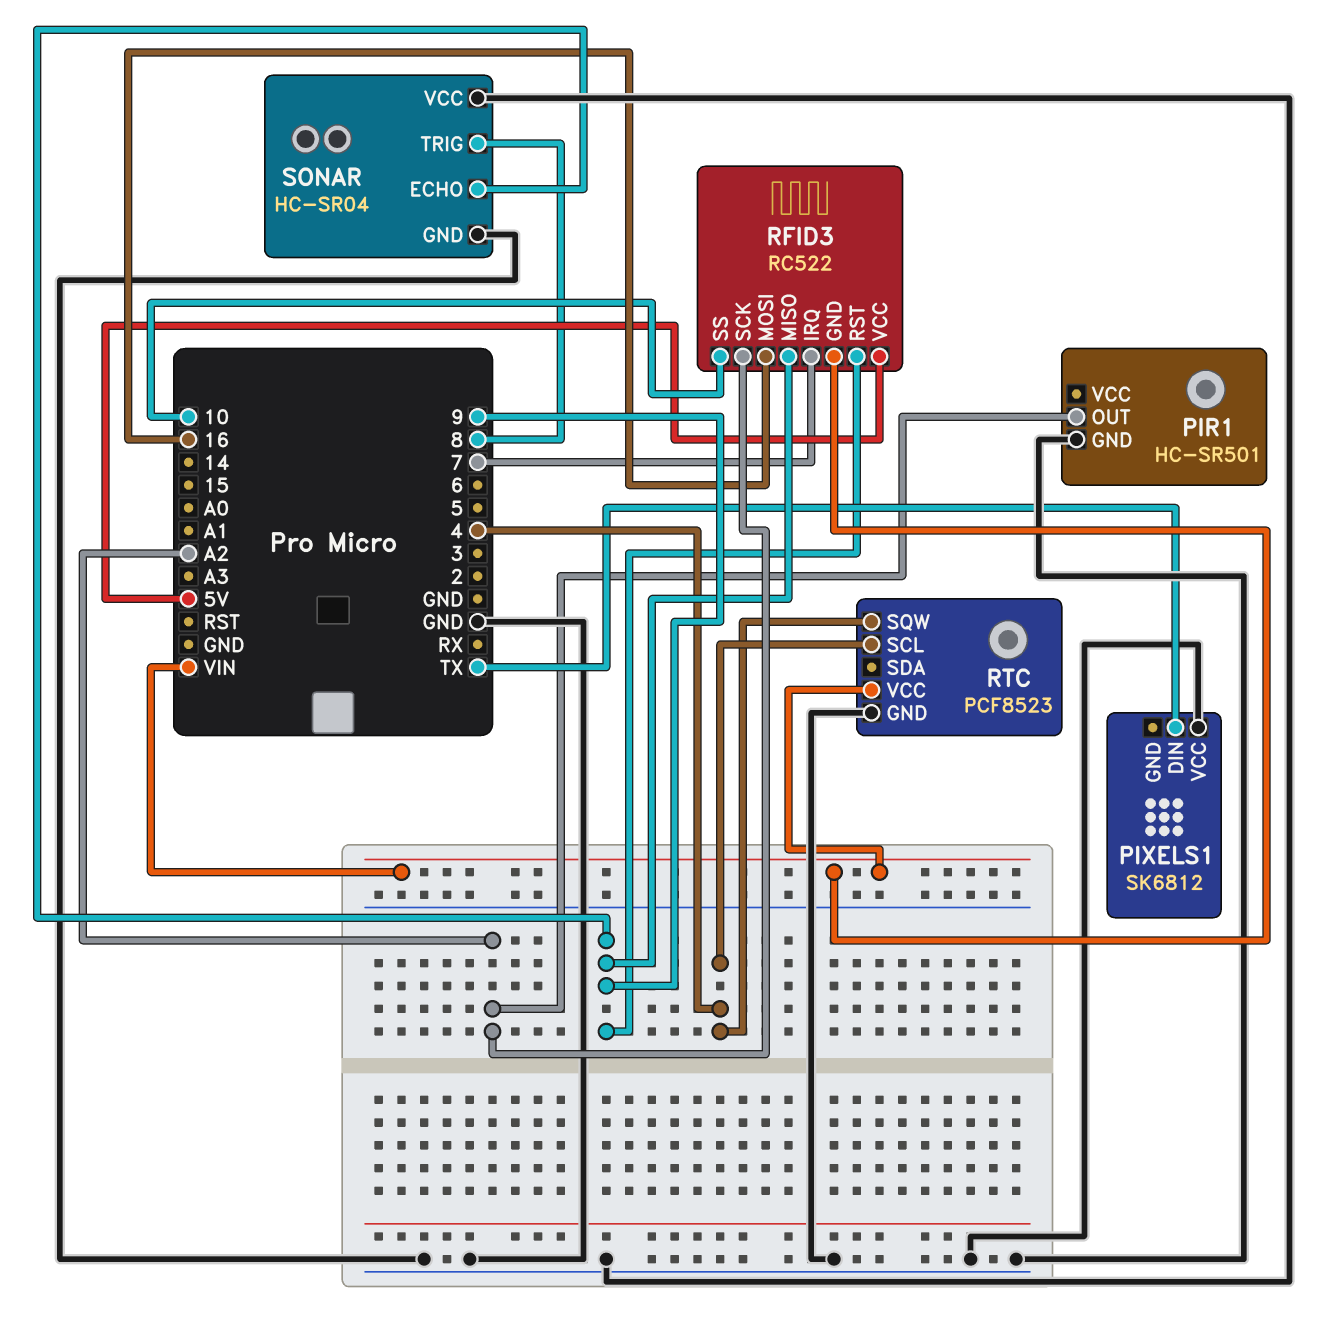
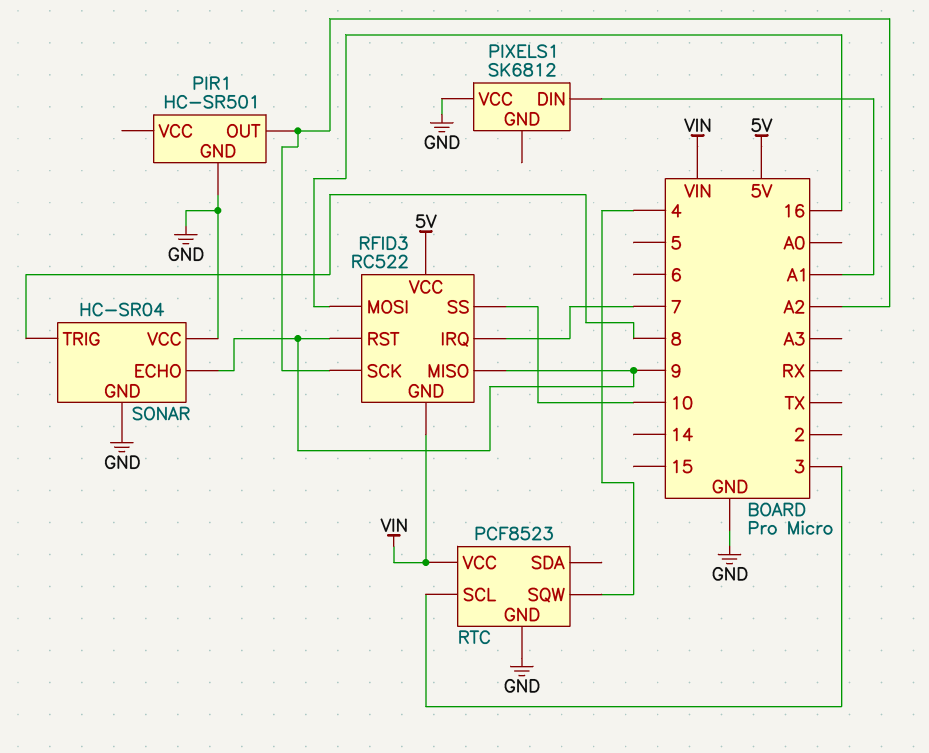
PIXELS1 pin DIN: TX -> A1
RTC pin SCL: 4 -> 3

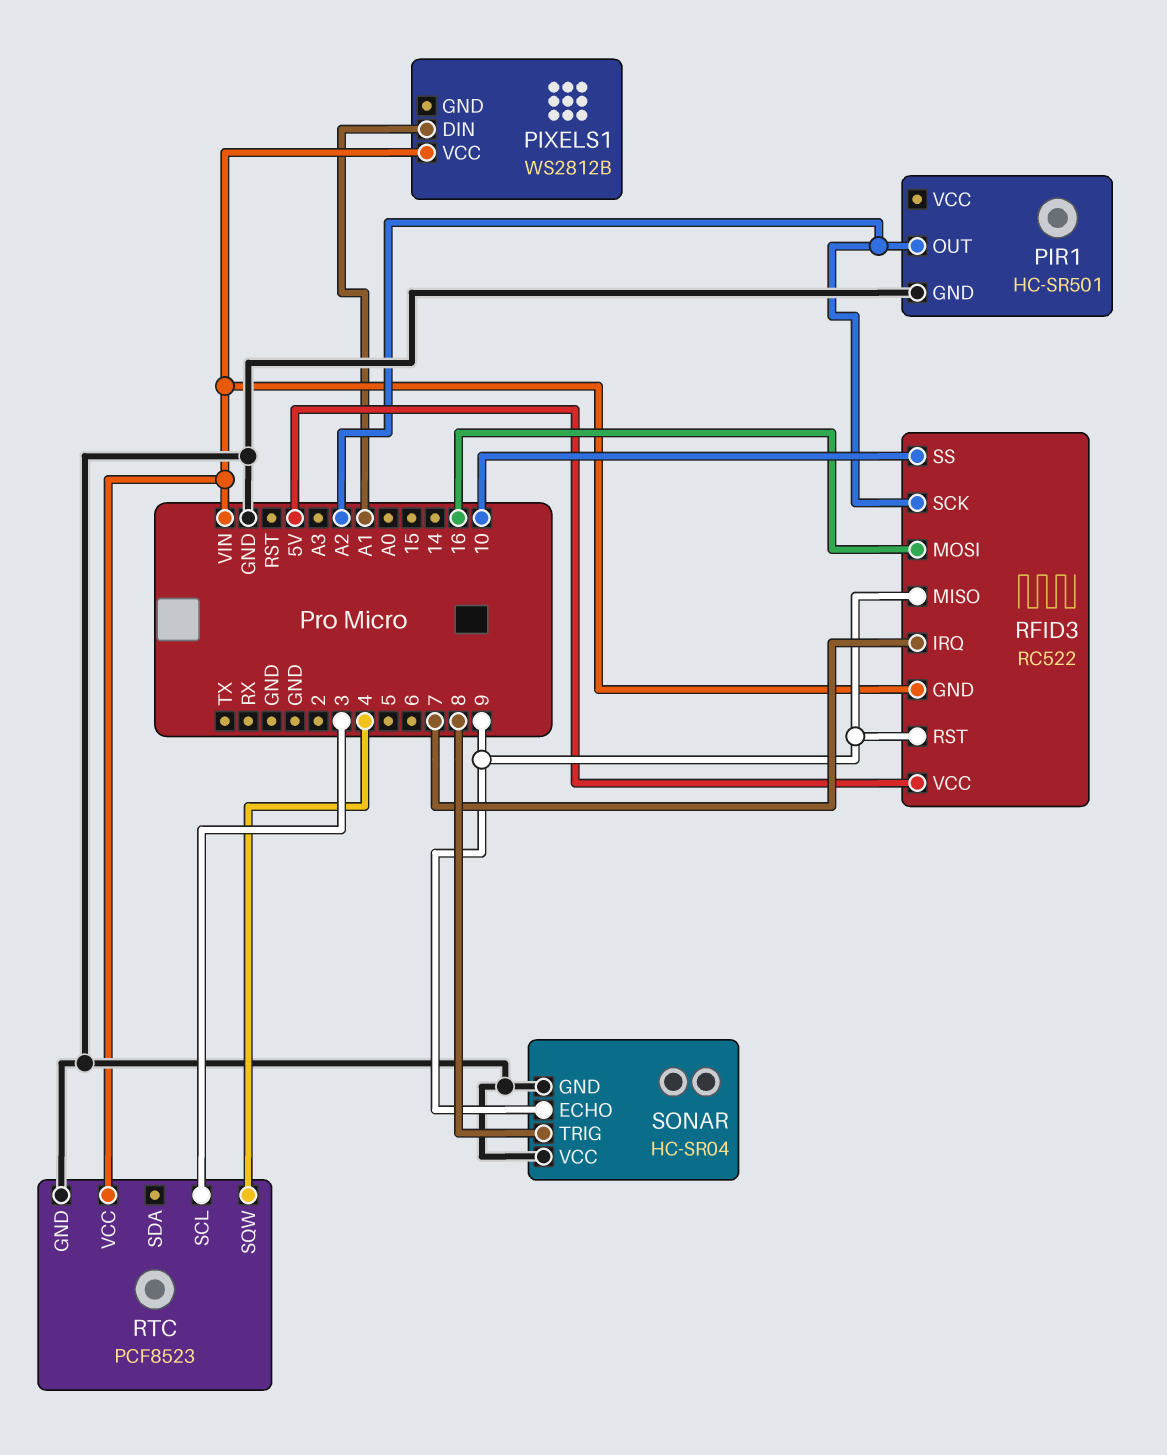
PIXELS1: SK6812 -> WS2812B
PIXELS1 pin VCC: GND -> VIN

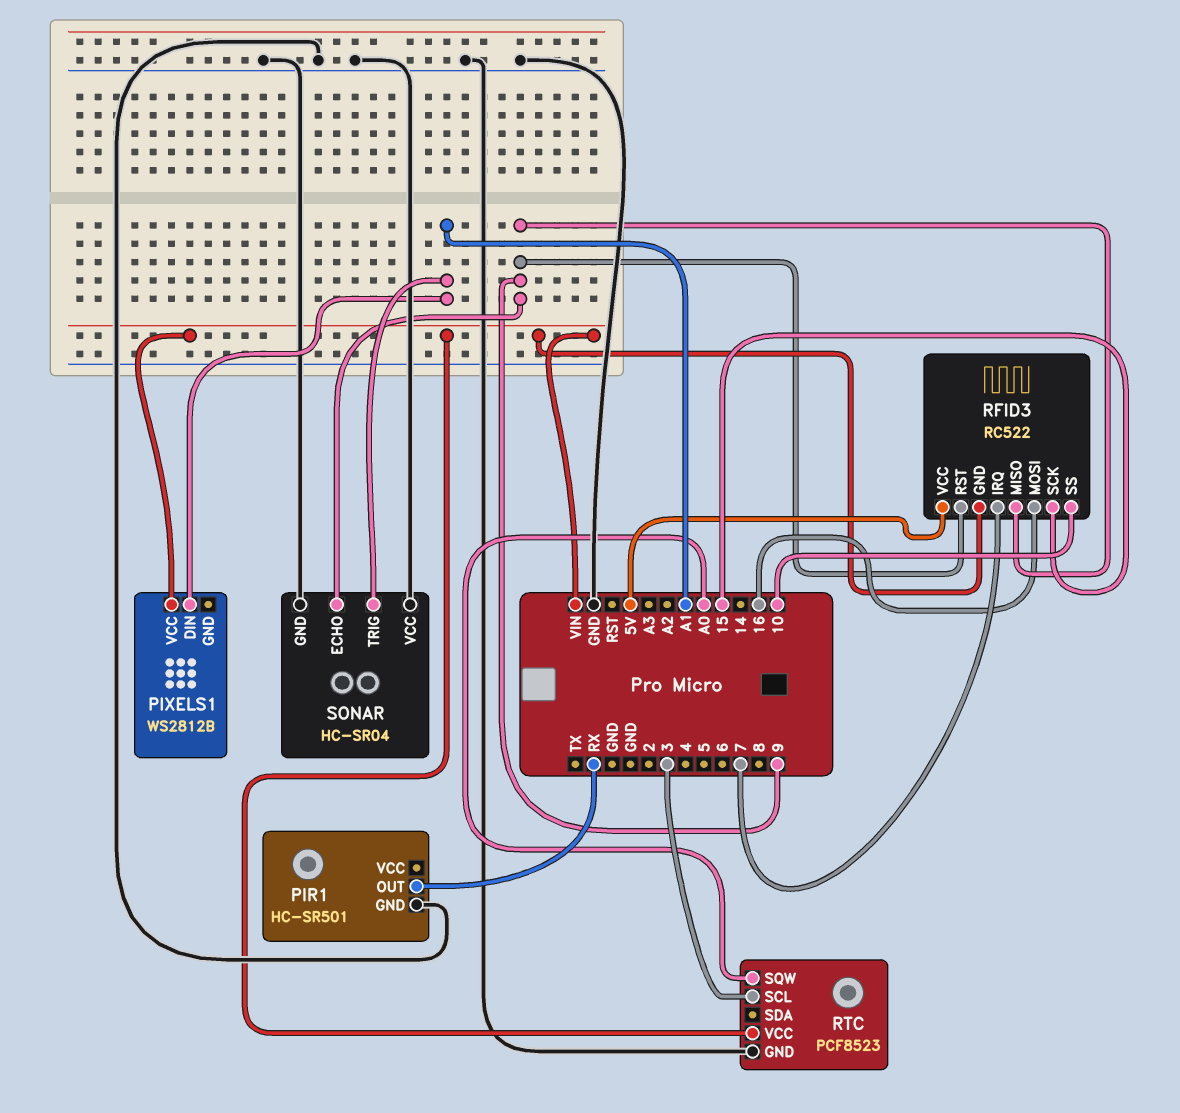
PIR1 pin OUT: A2 -> RX
RFID3 pin SCK: A2 -> 15
RTC pin SQW: 4 -> A0
SONAR pin TRIG: 8 -> A1

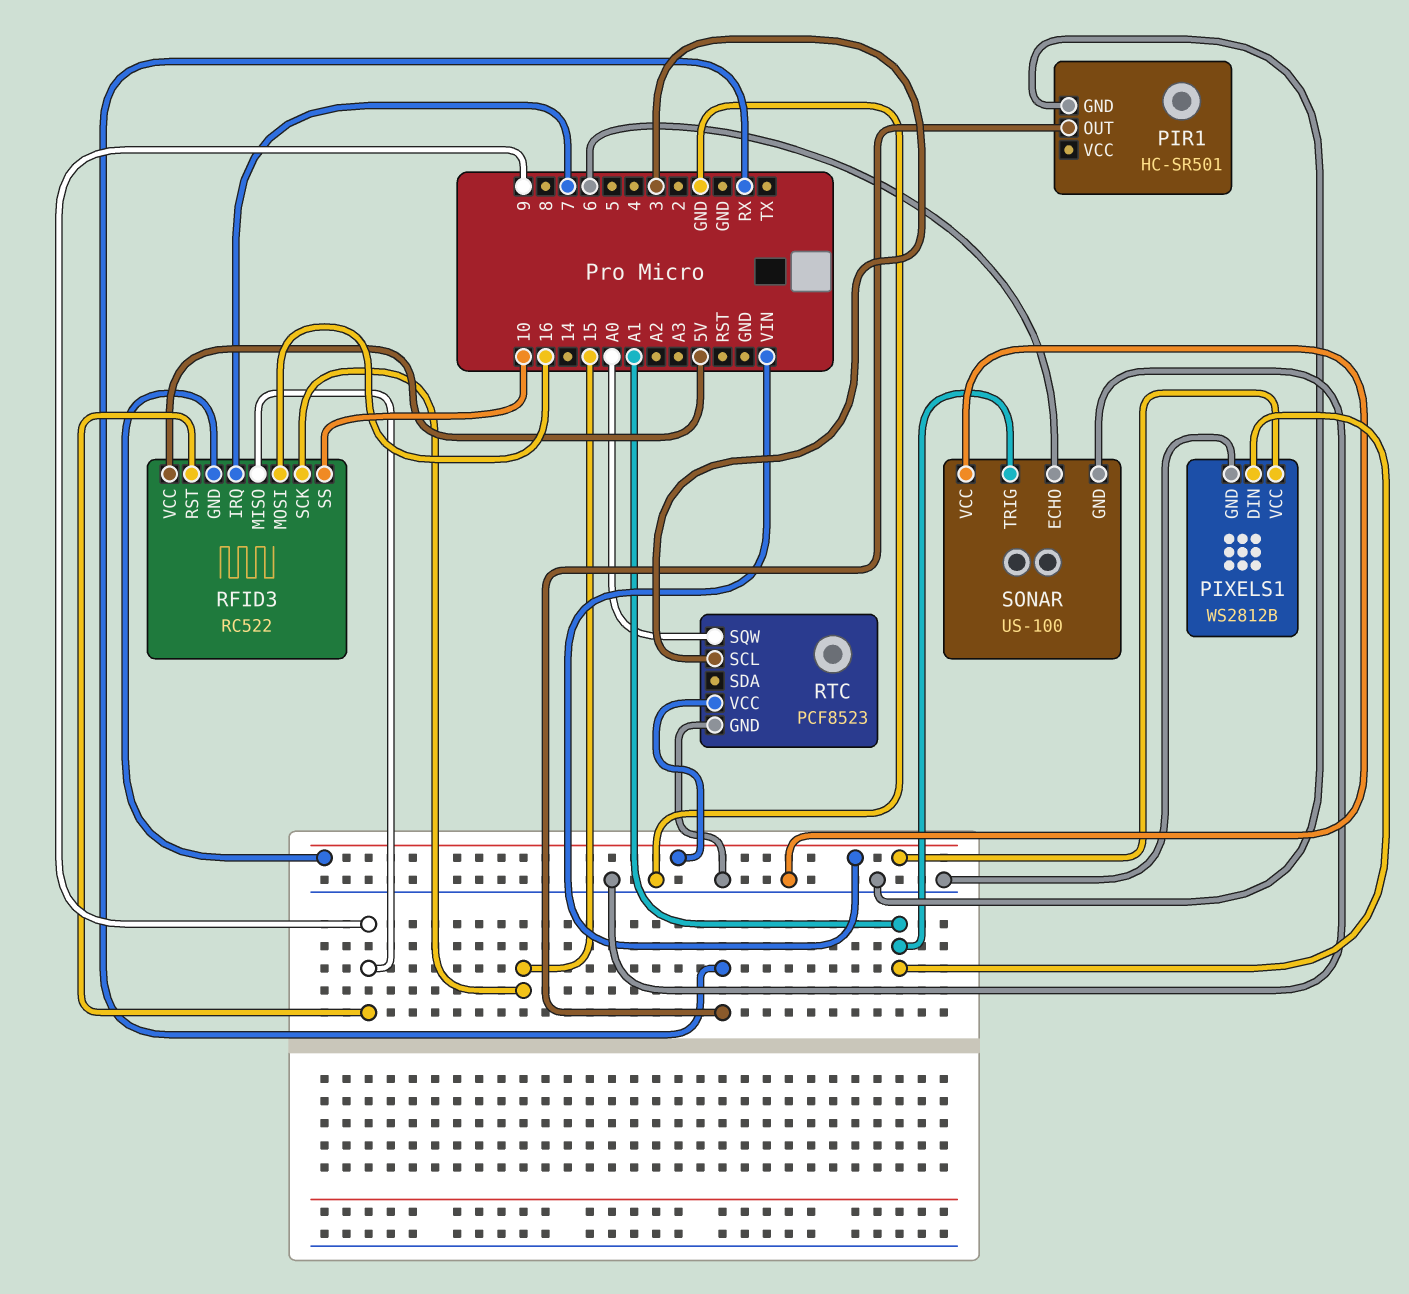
PIXELS1 pin GND: none -> GND
SONAR: HC-SR04 -> US-100
SONAR pin ECHO: 9 -> 6

